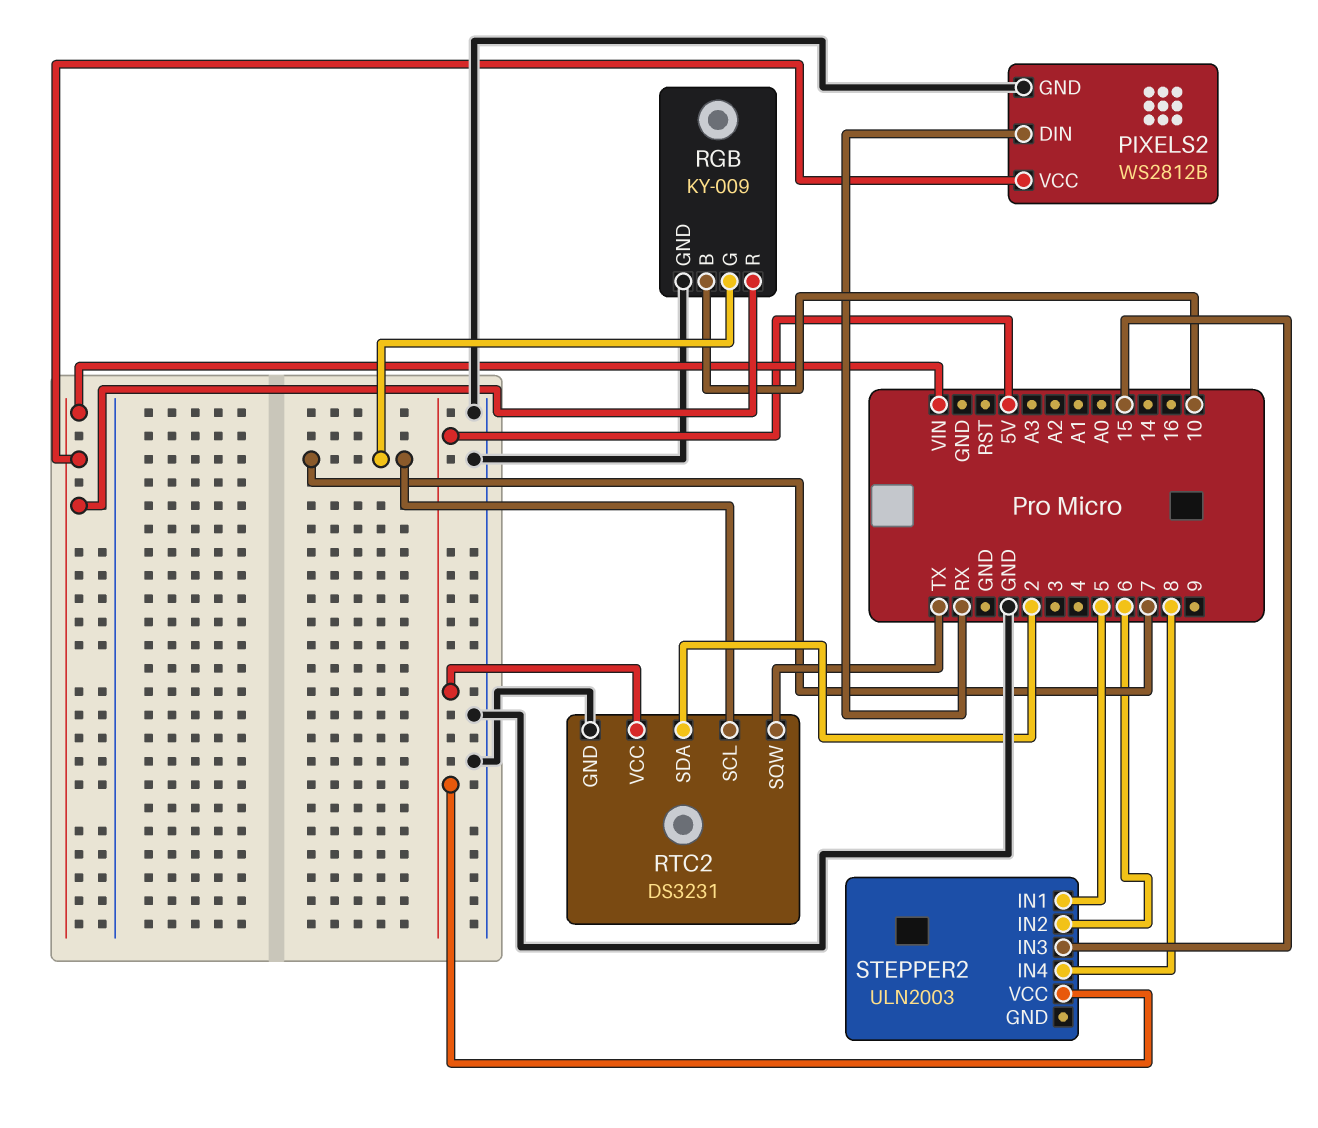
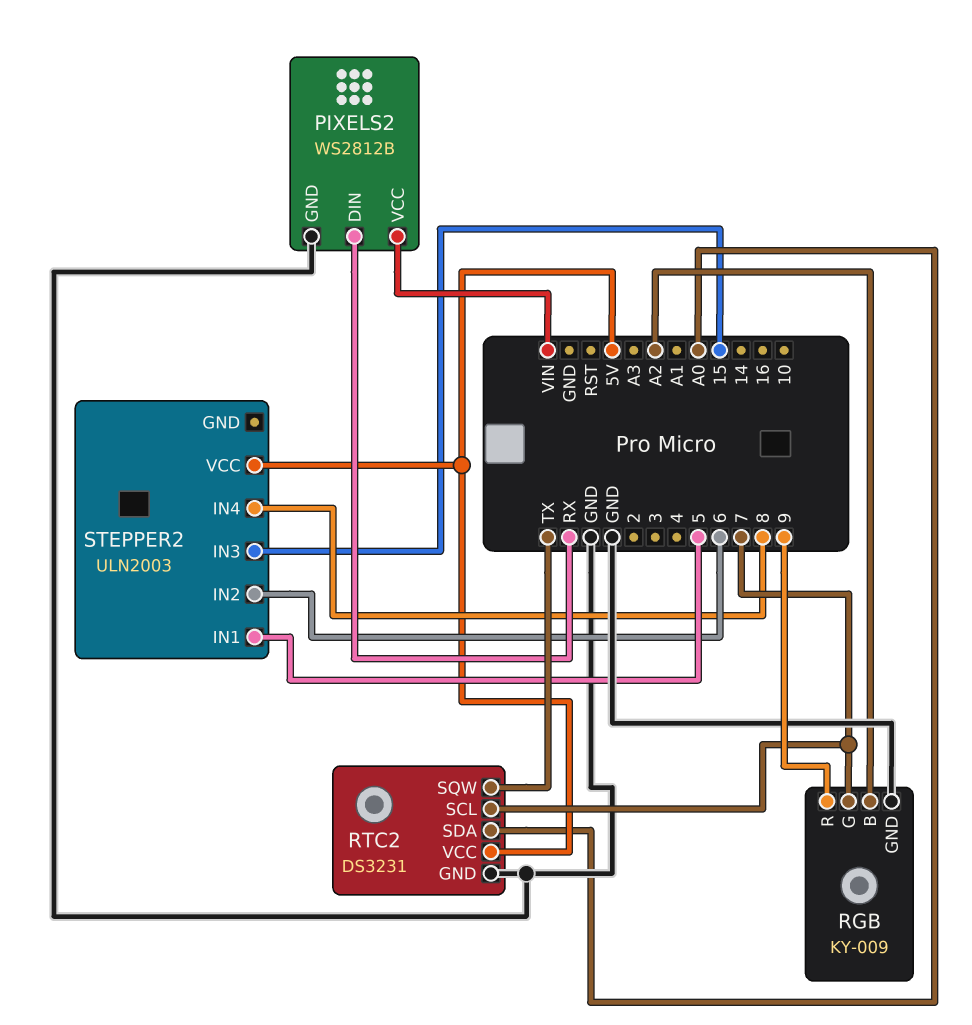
RGB pin B: 10 -> A2
RGB pin R: VIN -> 9
RTC2 pin SDA: 2 -> A0

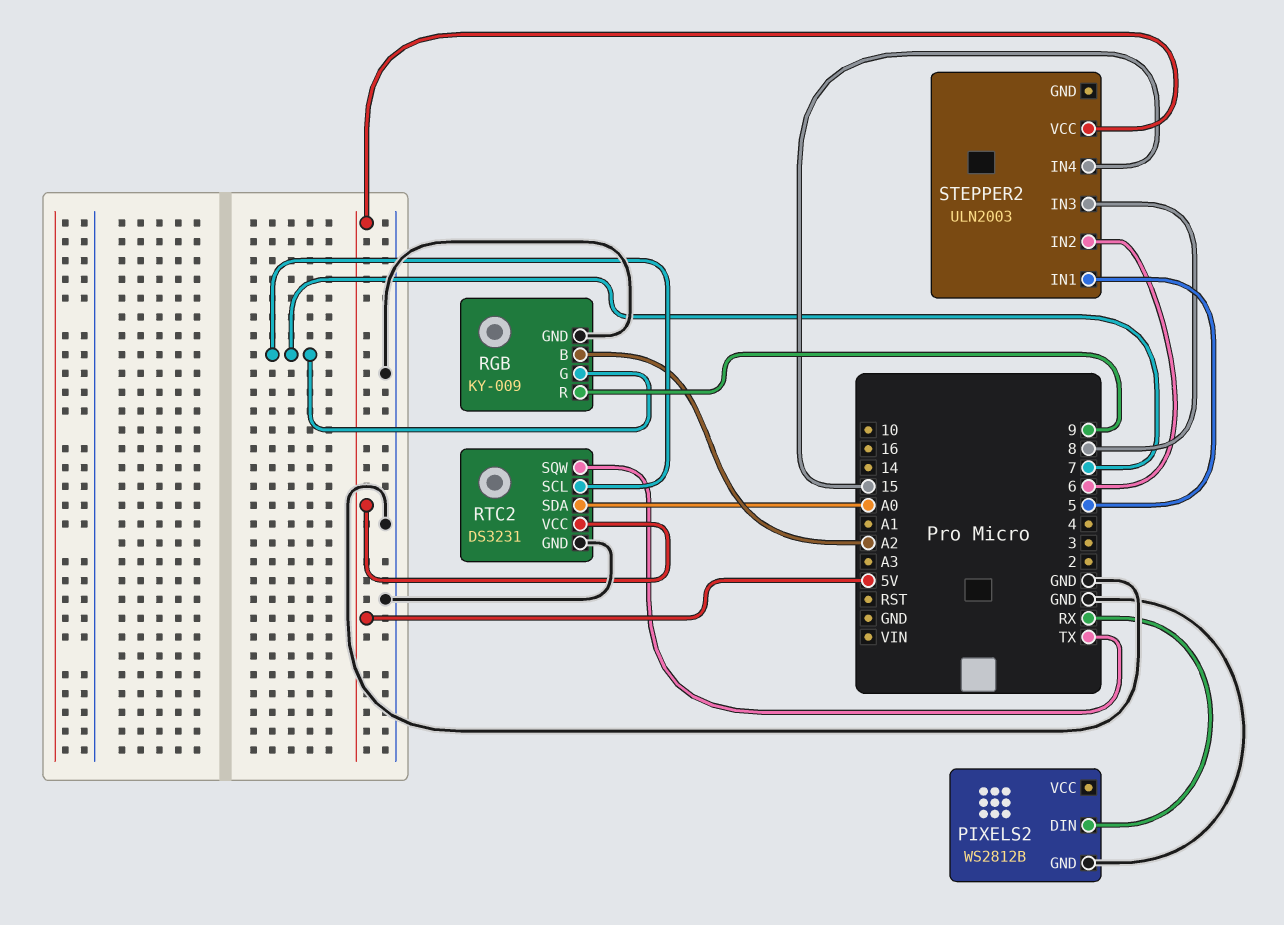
PIXELS2 pin VCC: VIN -> none
STEPPER2 pin IN3: 15 -> 8
STEPPER2 pin IN4: 8 -> 15

